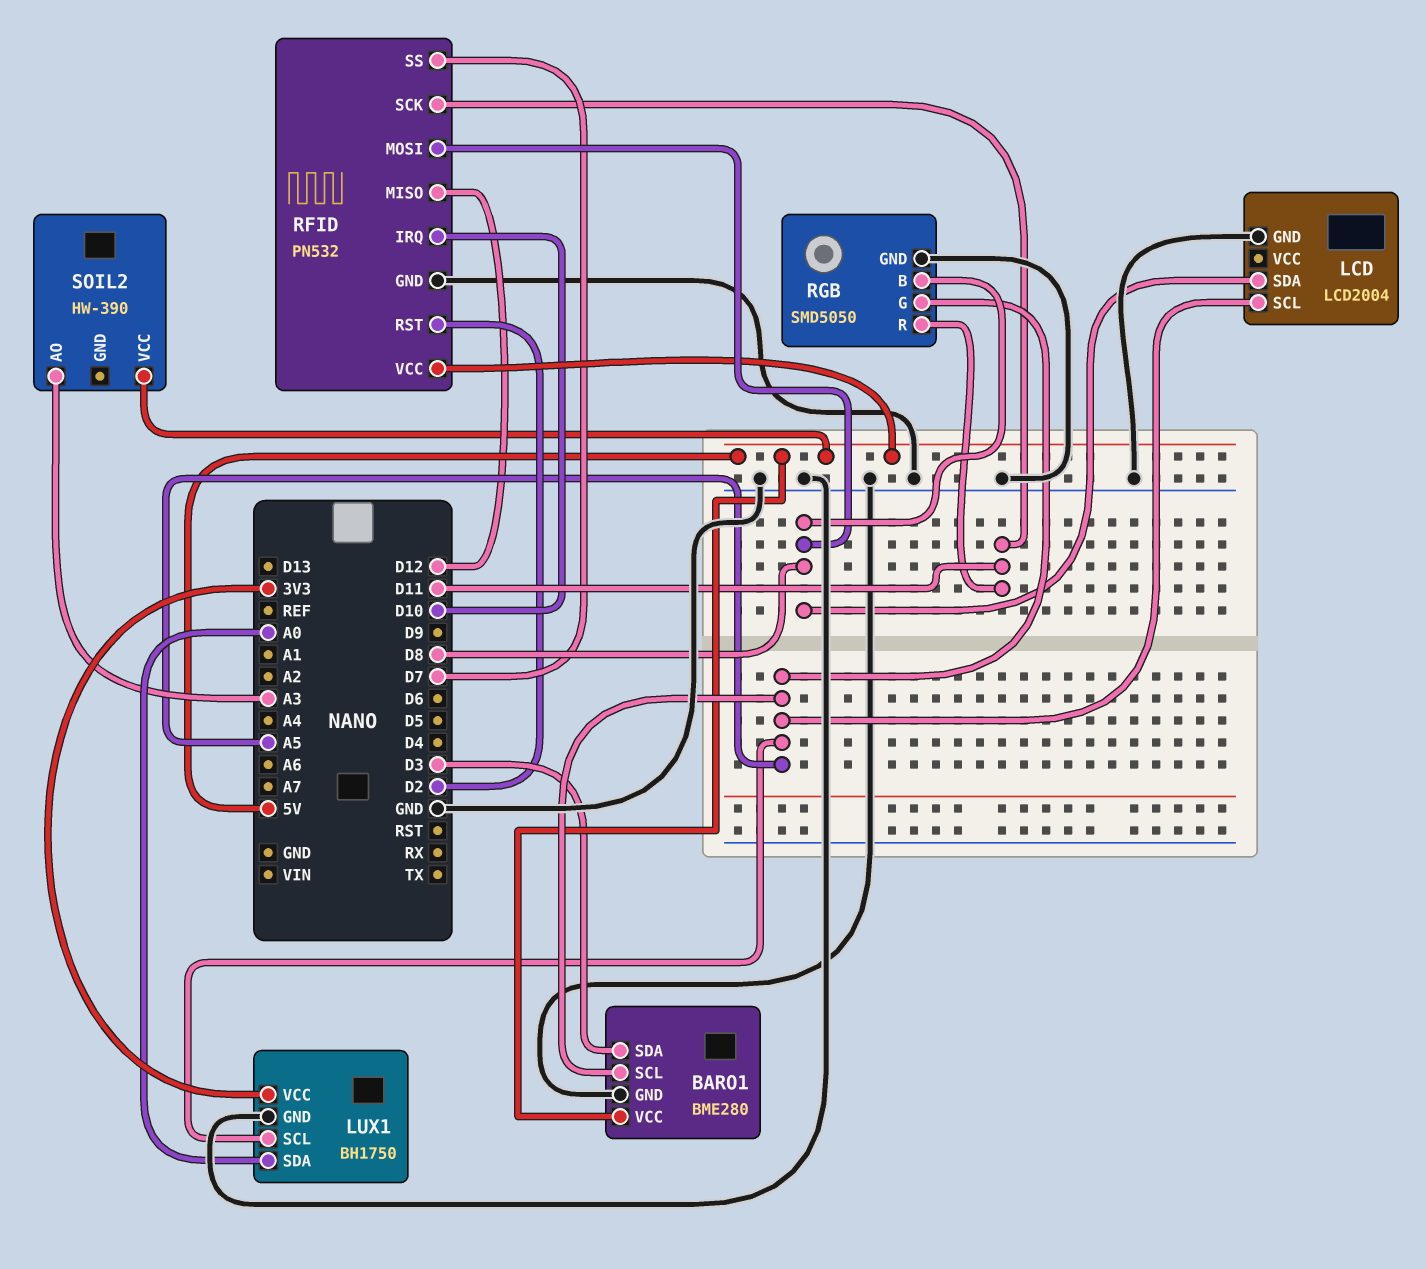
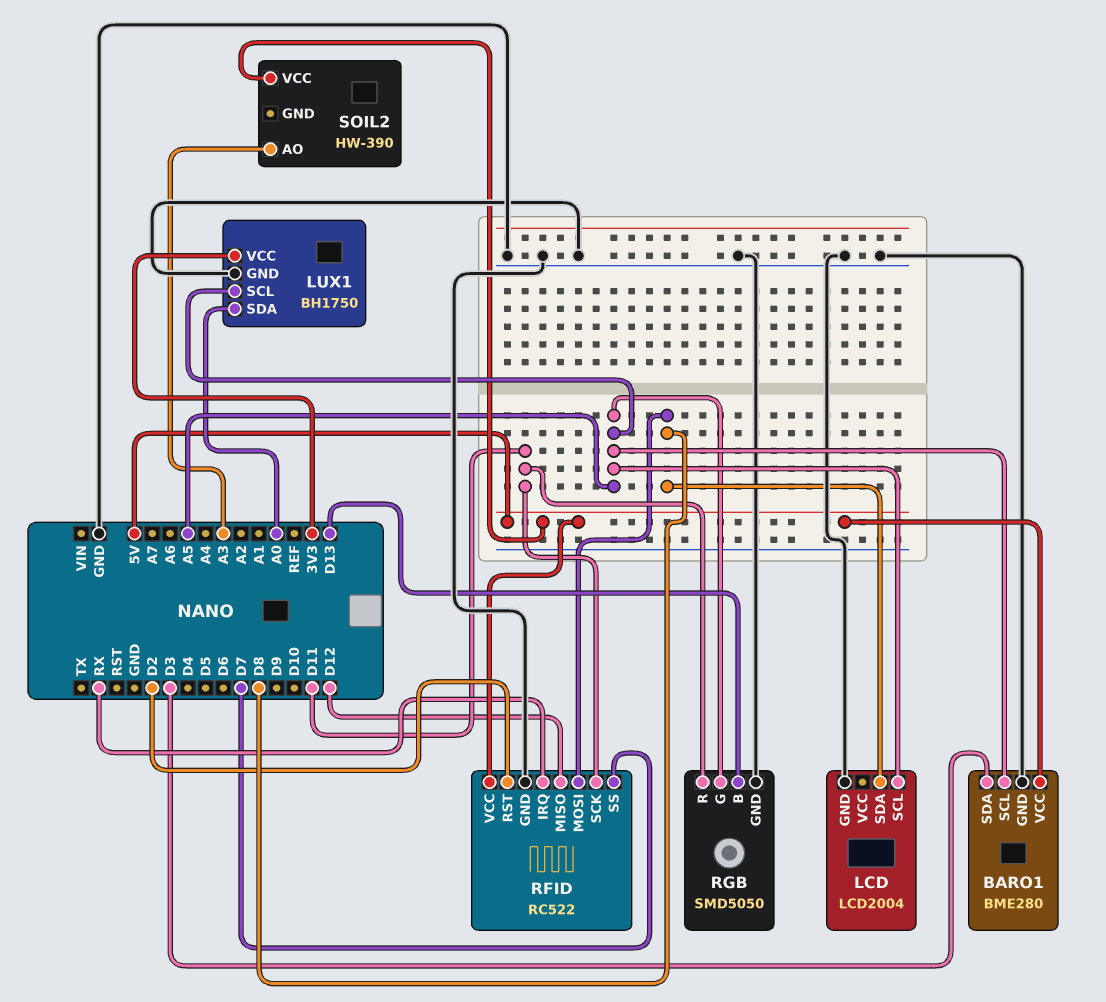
RFID: PN532 -> RC522
RFID pin IRQ: D10 -> RX
RGB pin B: D8 -> D13

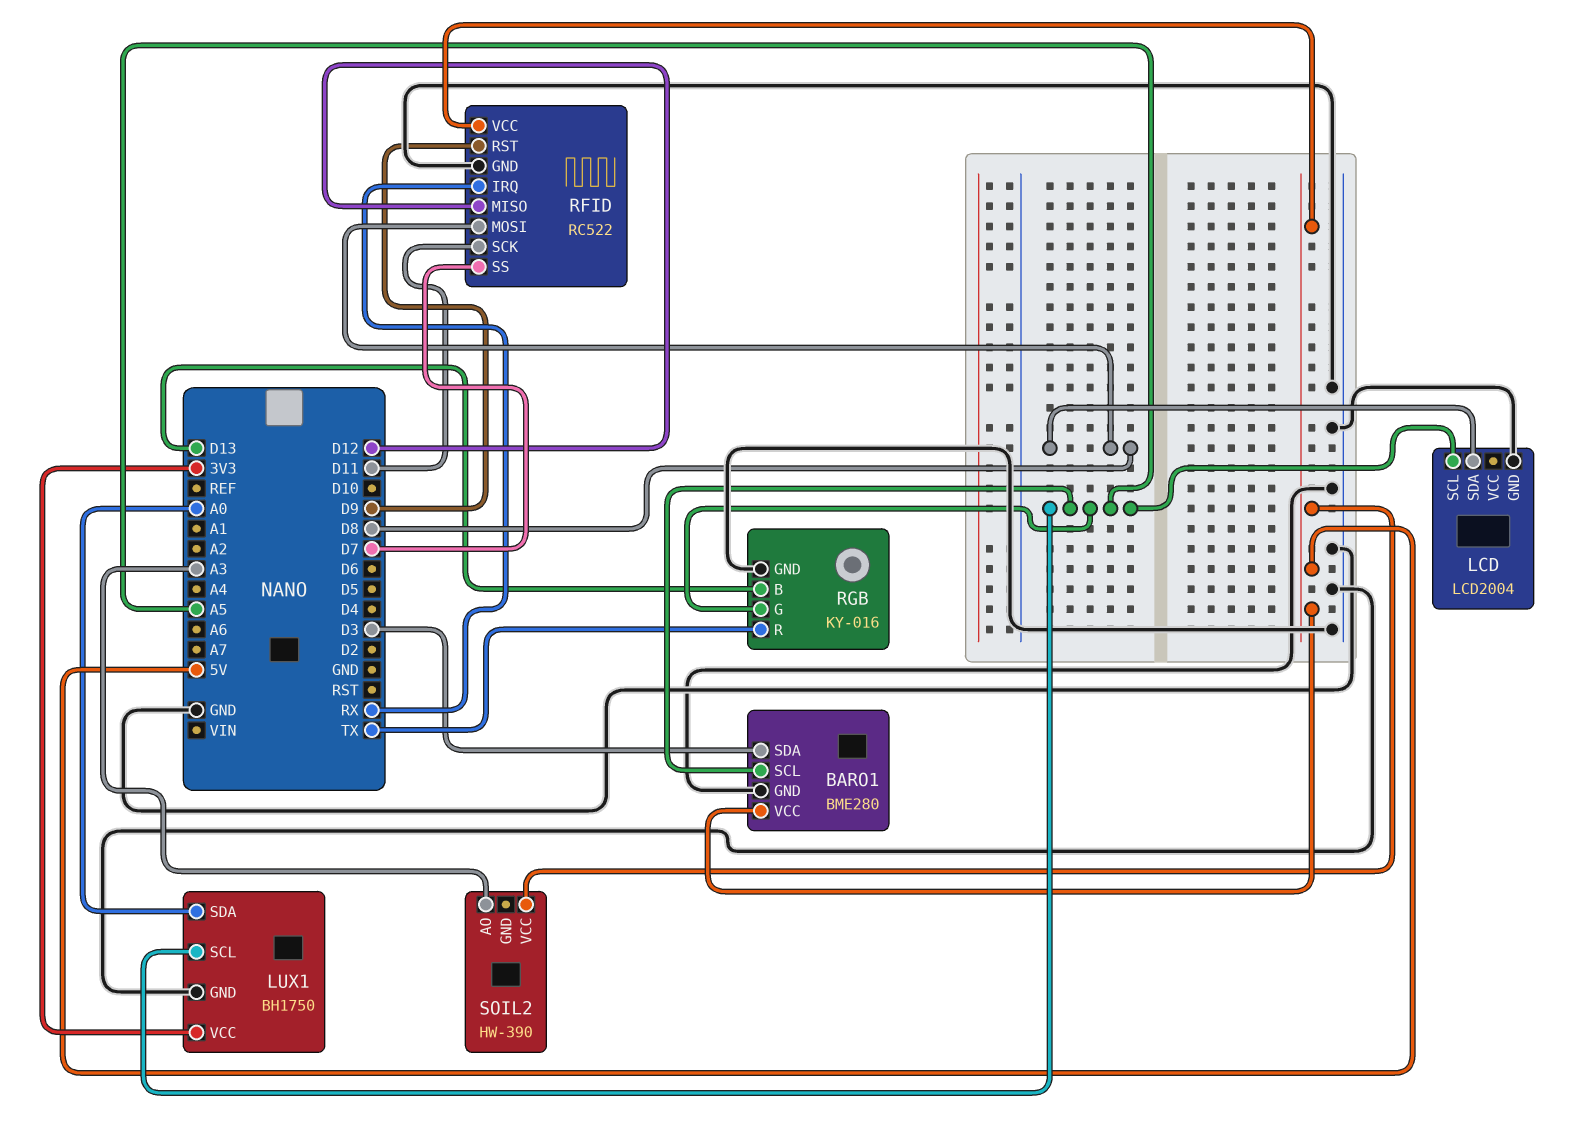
RFID pin RST: D2 -> D9
RGB: SMD5050 -> KY-016
RGB pin R: D11 -> TX

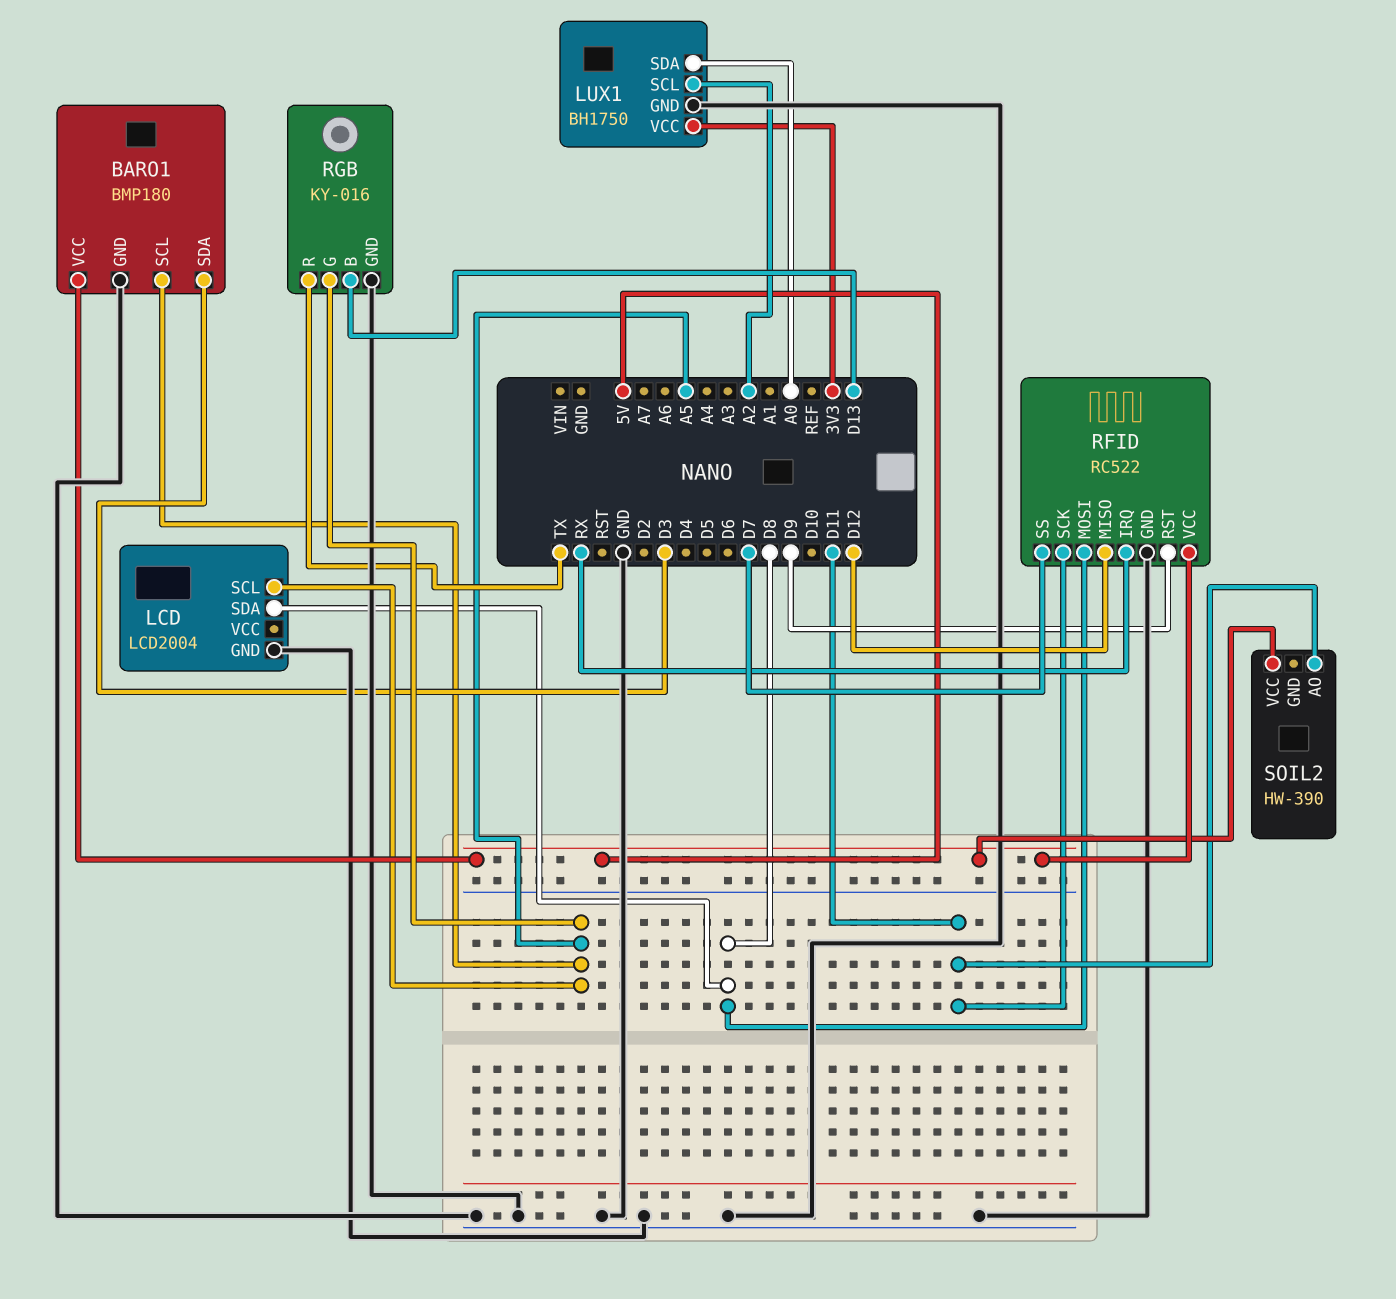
BARO1: BME280 -> BMP180
LUX1 pin SCL: A5 -> A2
SOIL2 pin AO: A3 -> D11

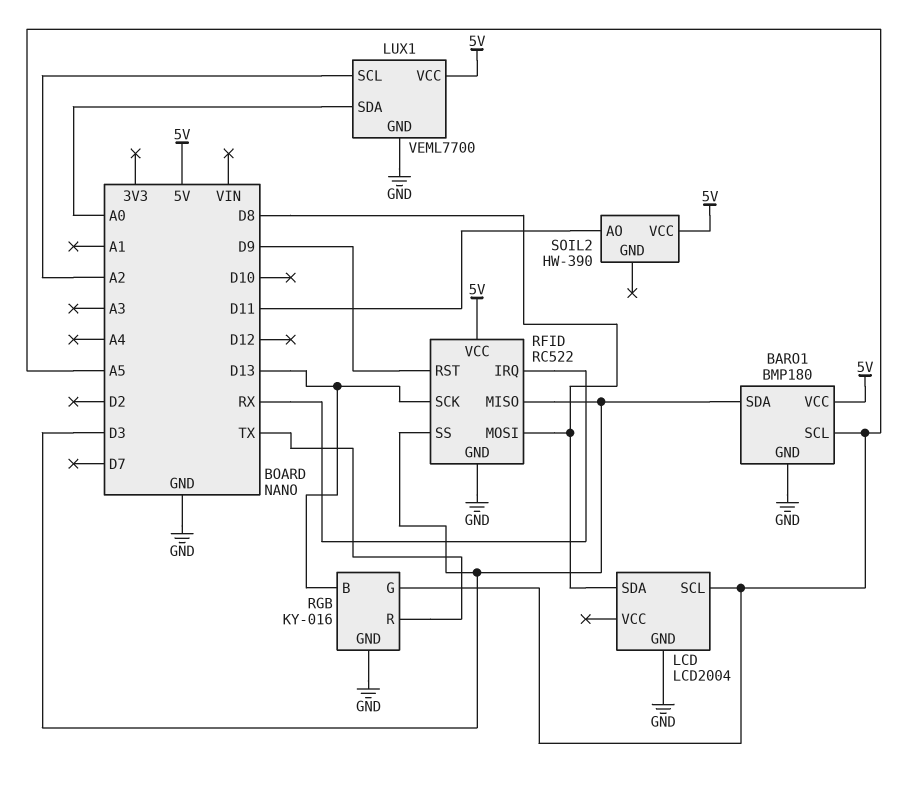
LUX1: BH1750 -> VEML7700
LUX1 pin VCC: 3V3 -> 5V
RFID pin MISO: D12 -> D3
RFID pin SCK: D11 -> D13
RFID pin SS: D7 -> D3

